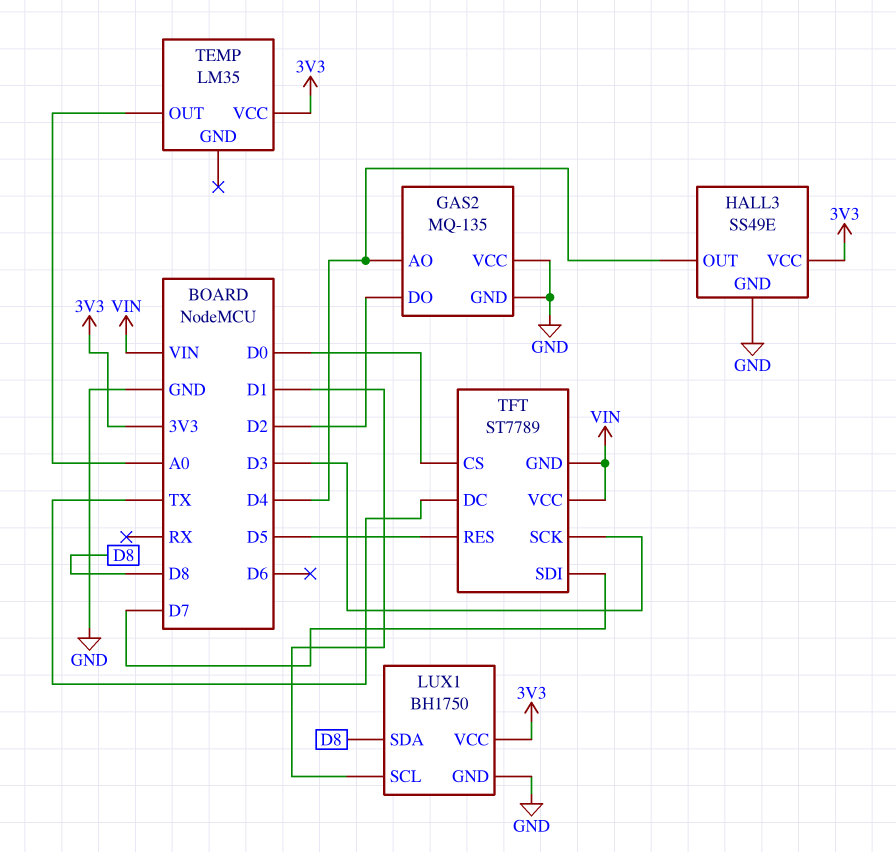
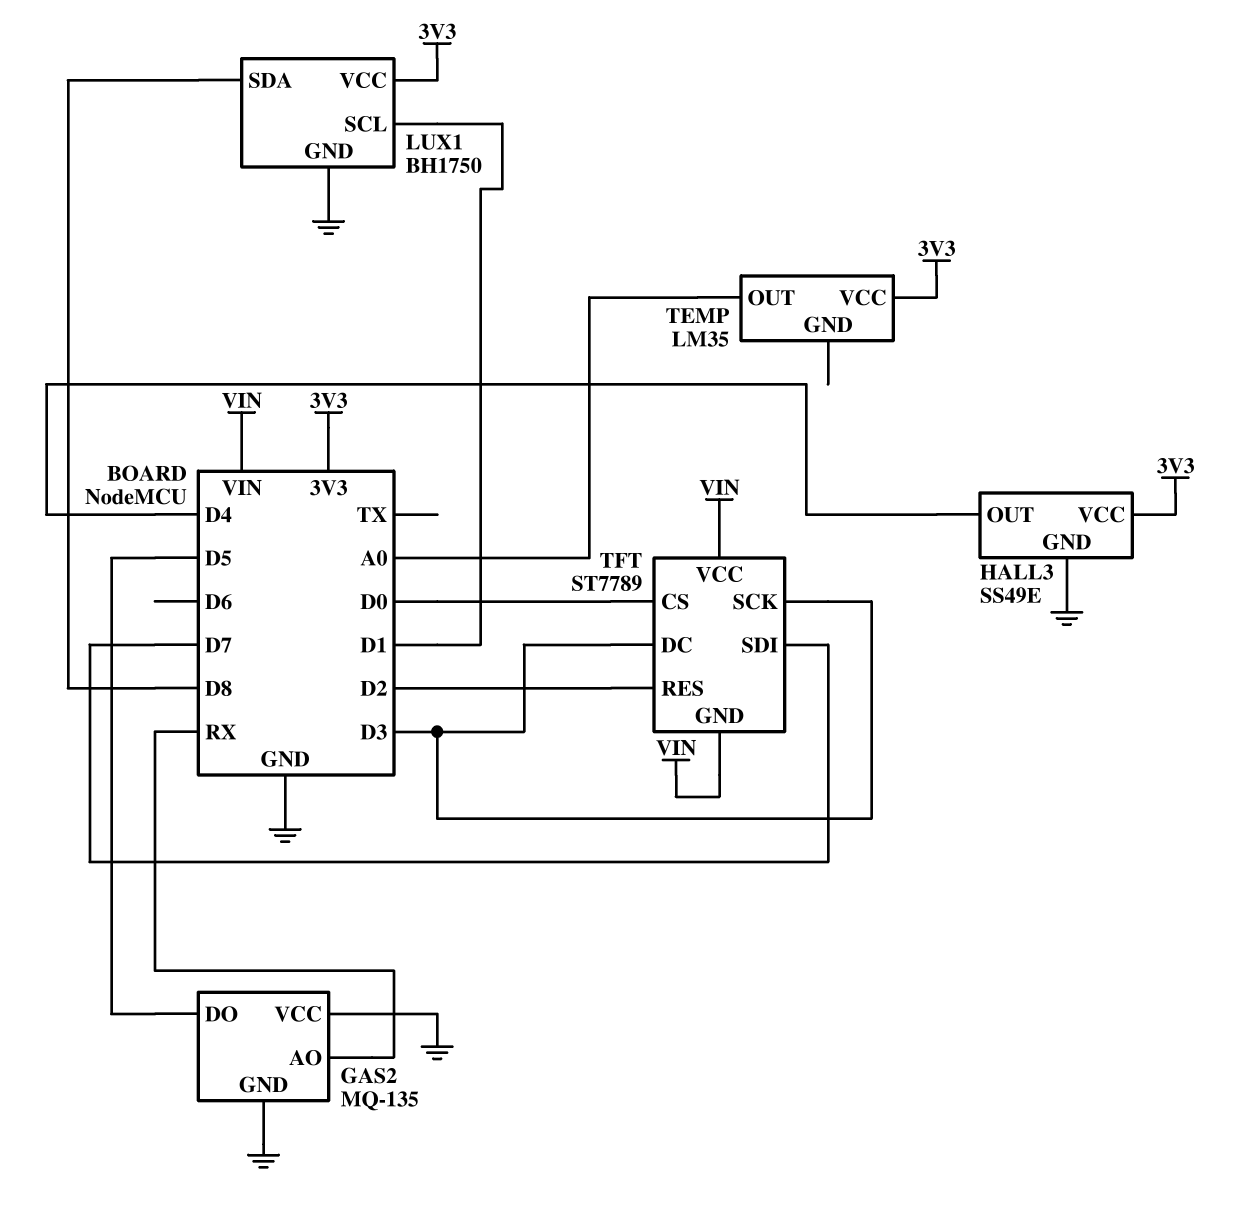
GAS2 pin AO: D4 -> RX
GAS2 pin DO: D2 -> D5
TFT pin DC: TX -> D3
TFT pin RES: D5 -> D2

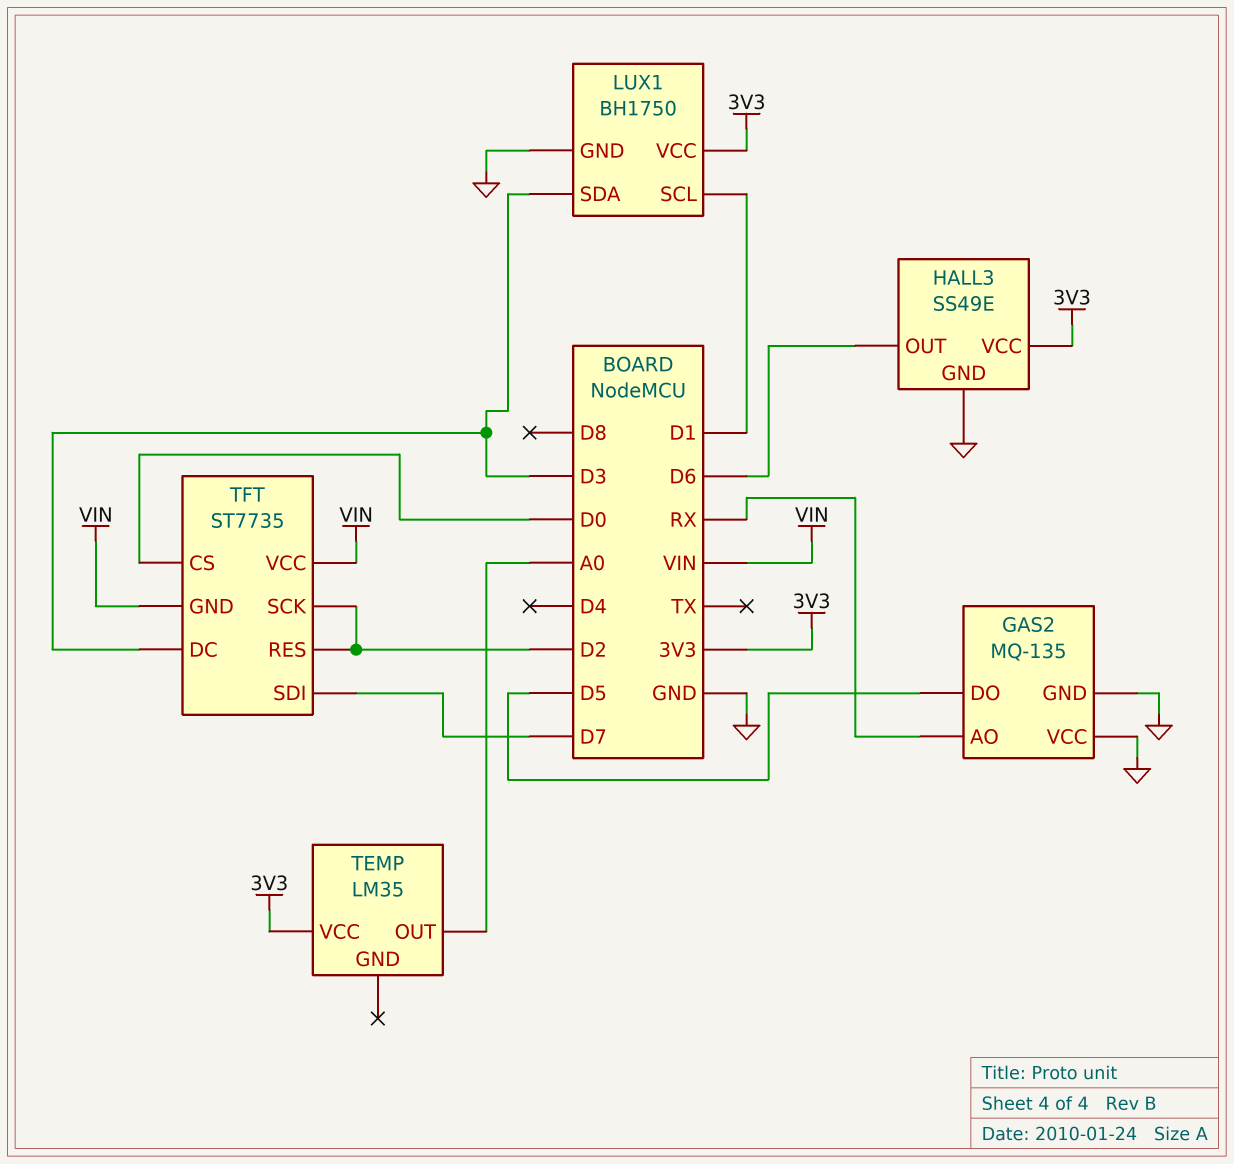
HALL3 pin OUT: D4 -> D6
LUX1 pin SDA: D8 -> D3
TFT: ST7789 -> ST7735
TFT pin SCK: D3 -> D2

